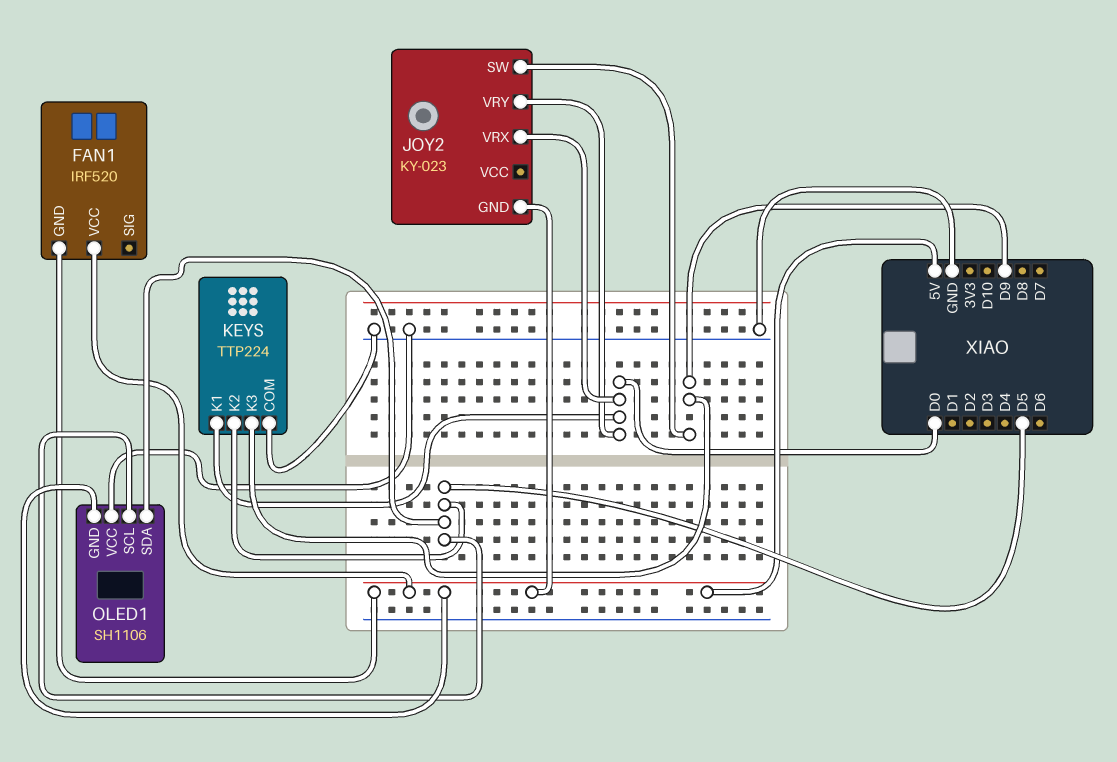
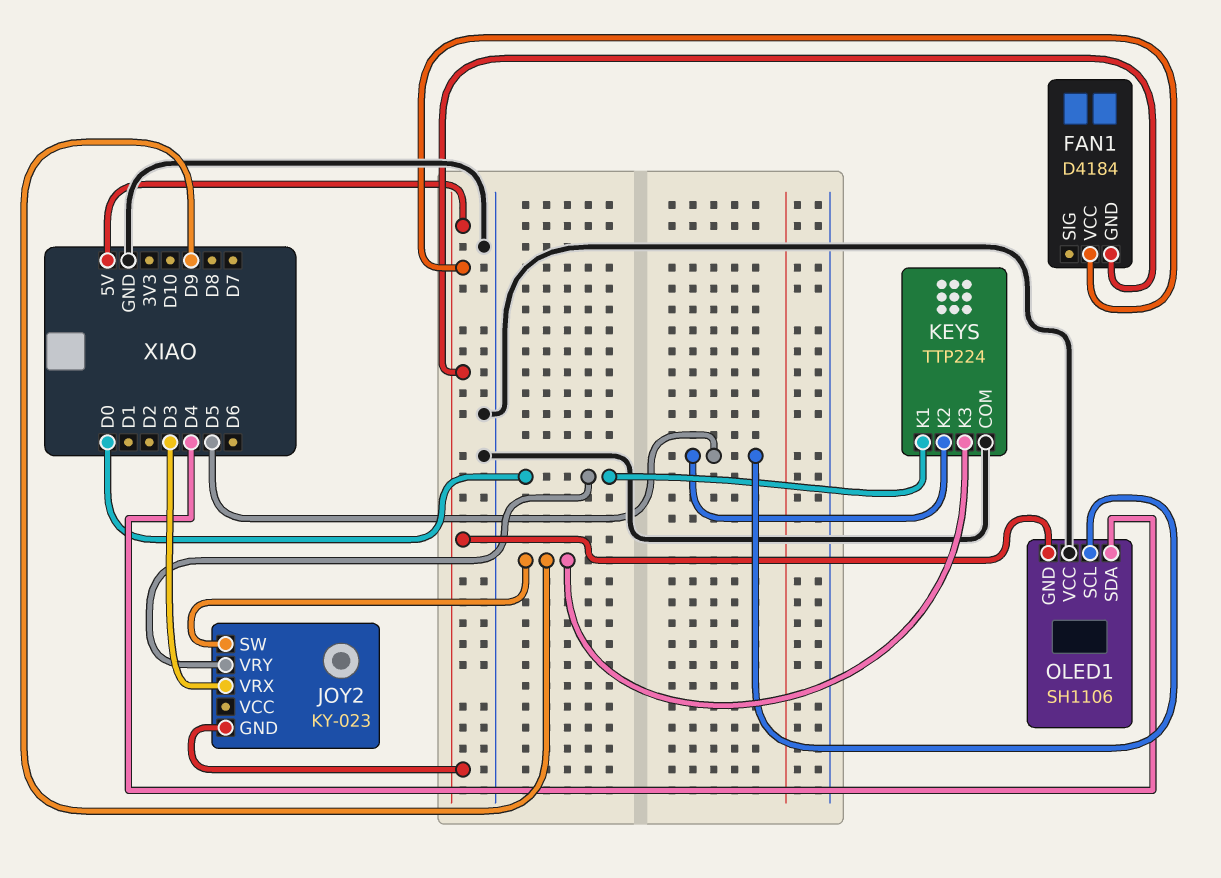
FAN1: IRF520 -> D4184
JOY2 pin VRX: D0 -> D3
OLED1 pin SDA: D5 -> D4

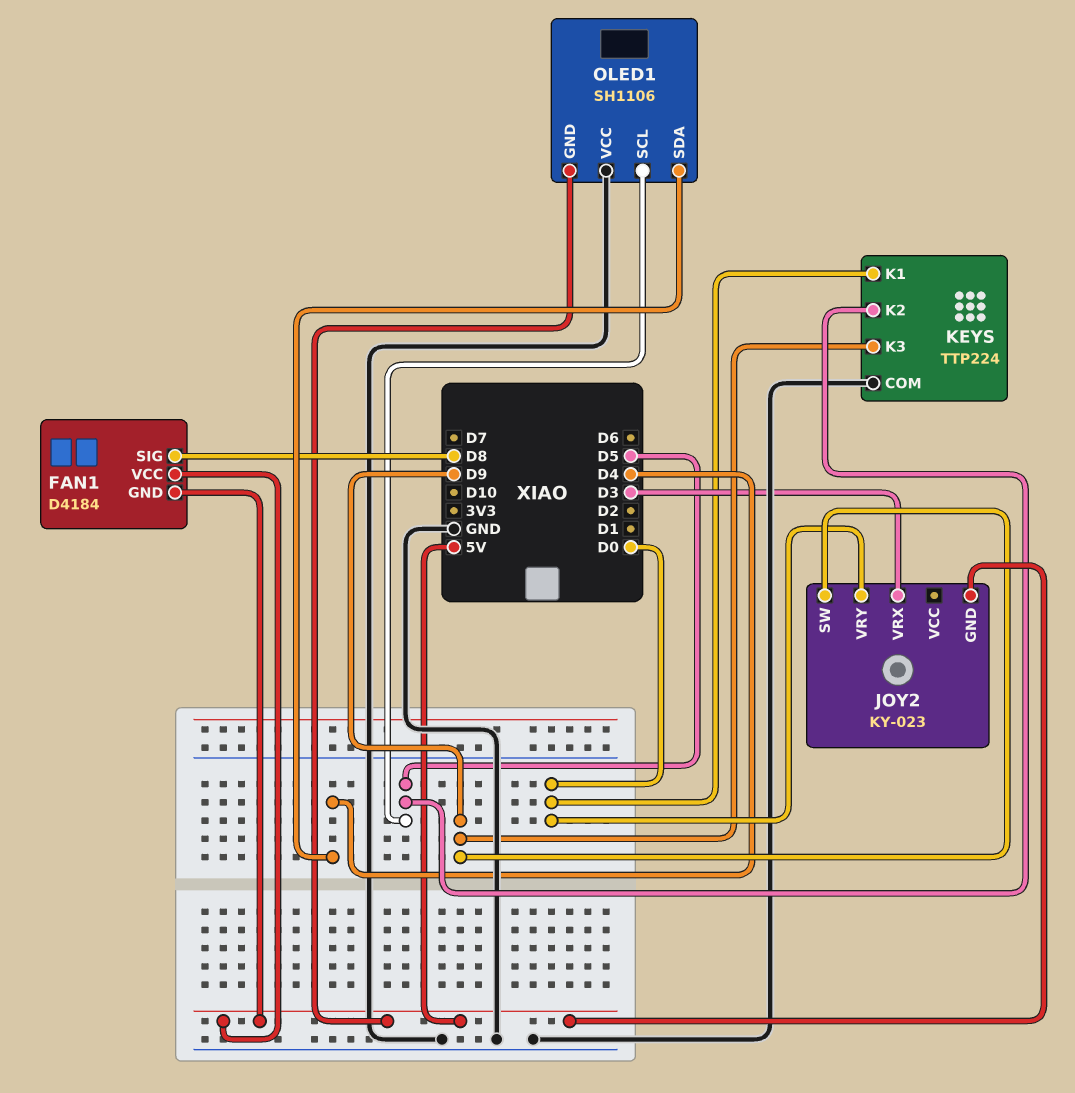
FAN1 pin SIG: none -> D8

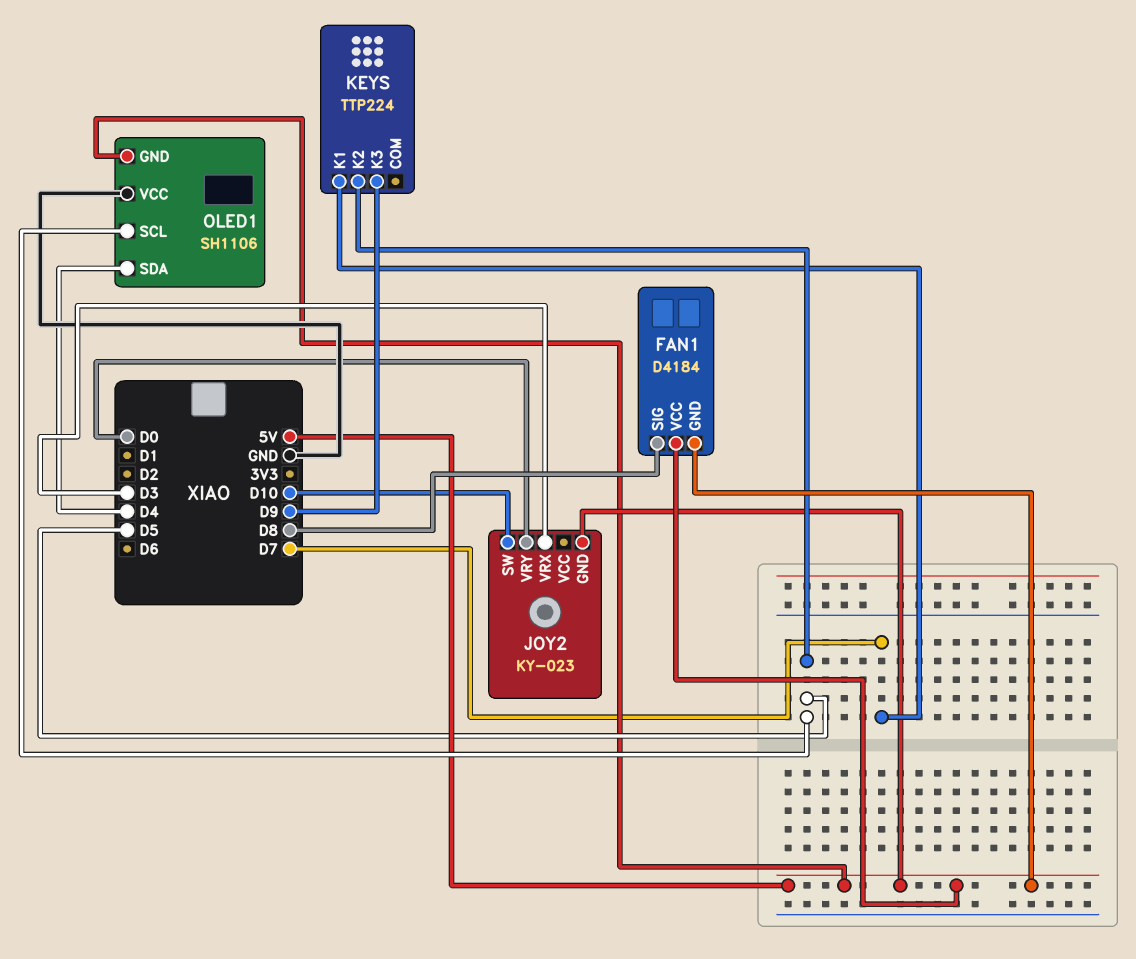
JOY2 pin SW: D9 -> D10
KEYS pin COM: GND -> none
KEYS pin K1: D0 -> D7

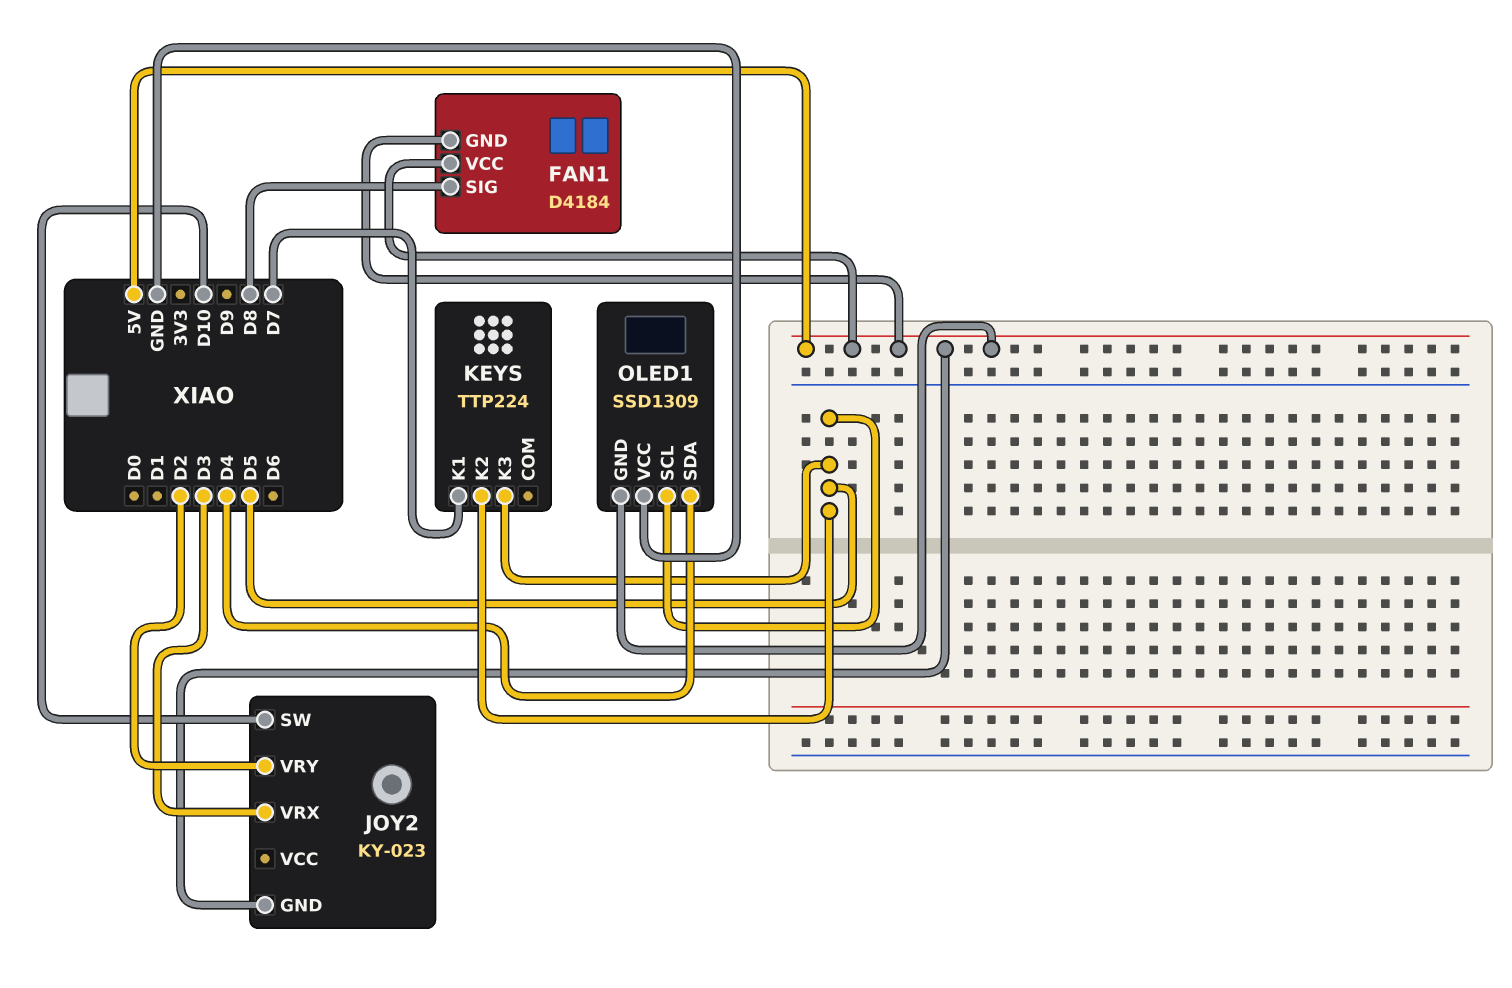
JOY2 pin VRY: D0 -> D2
KEYS pin K3: D9 -> D5
OLED1: SH1106 -> SSD1309

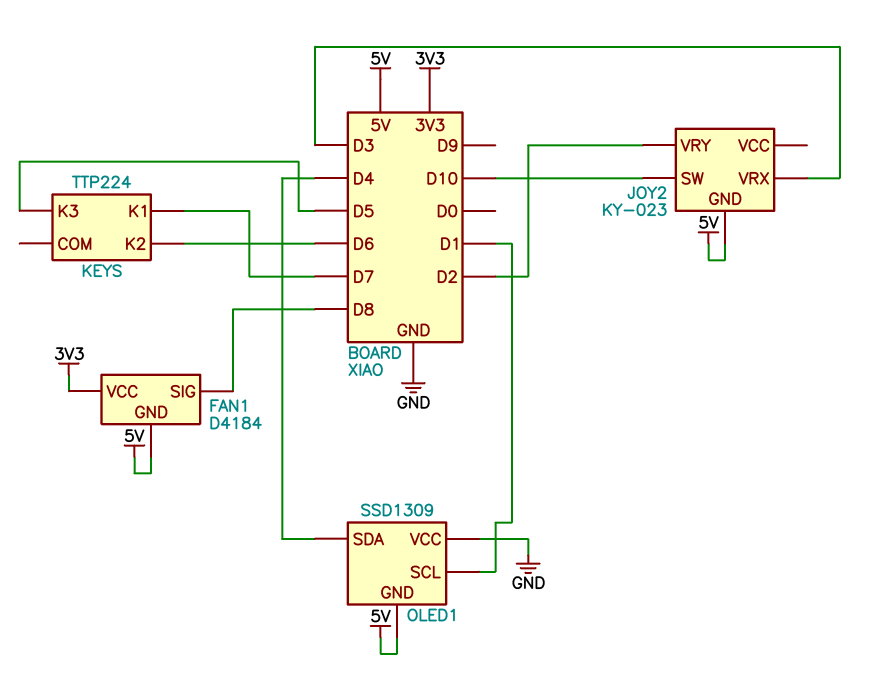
FAN1 pin VCC: 5V -> 3V3
KEYS pin K2: D5 -> D6
OLED1 pin SCL: D5 -> D1

